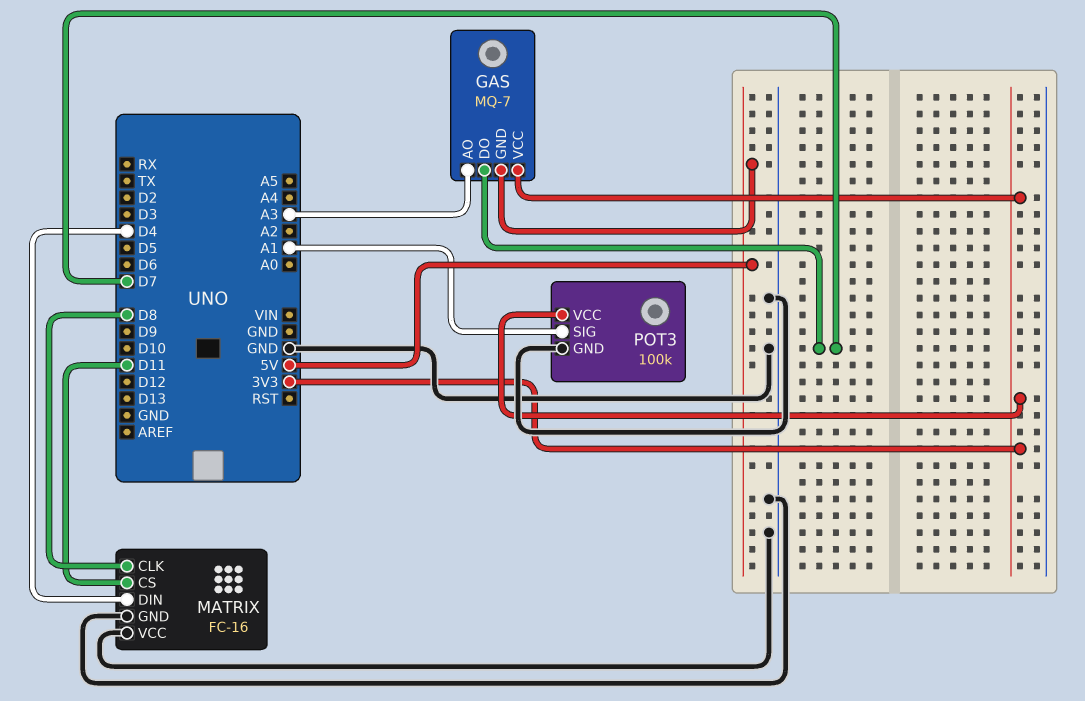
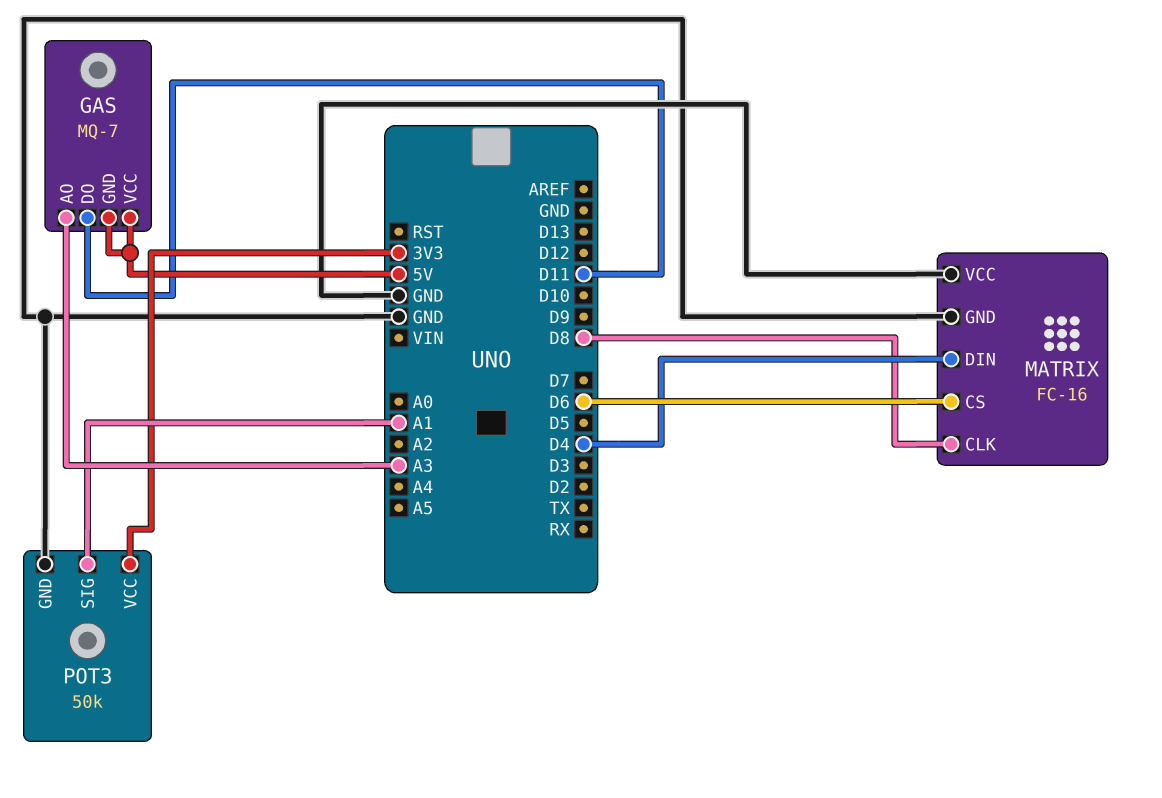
GAS pin DO: D7 -> D11
GAS pin VCC: 3V3 -> 5V
MATRIX pin CS: D11 -> D6
POT3: 100k -> 50k

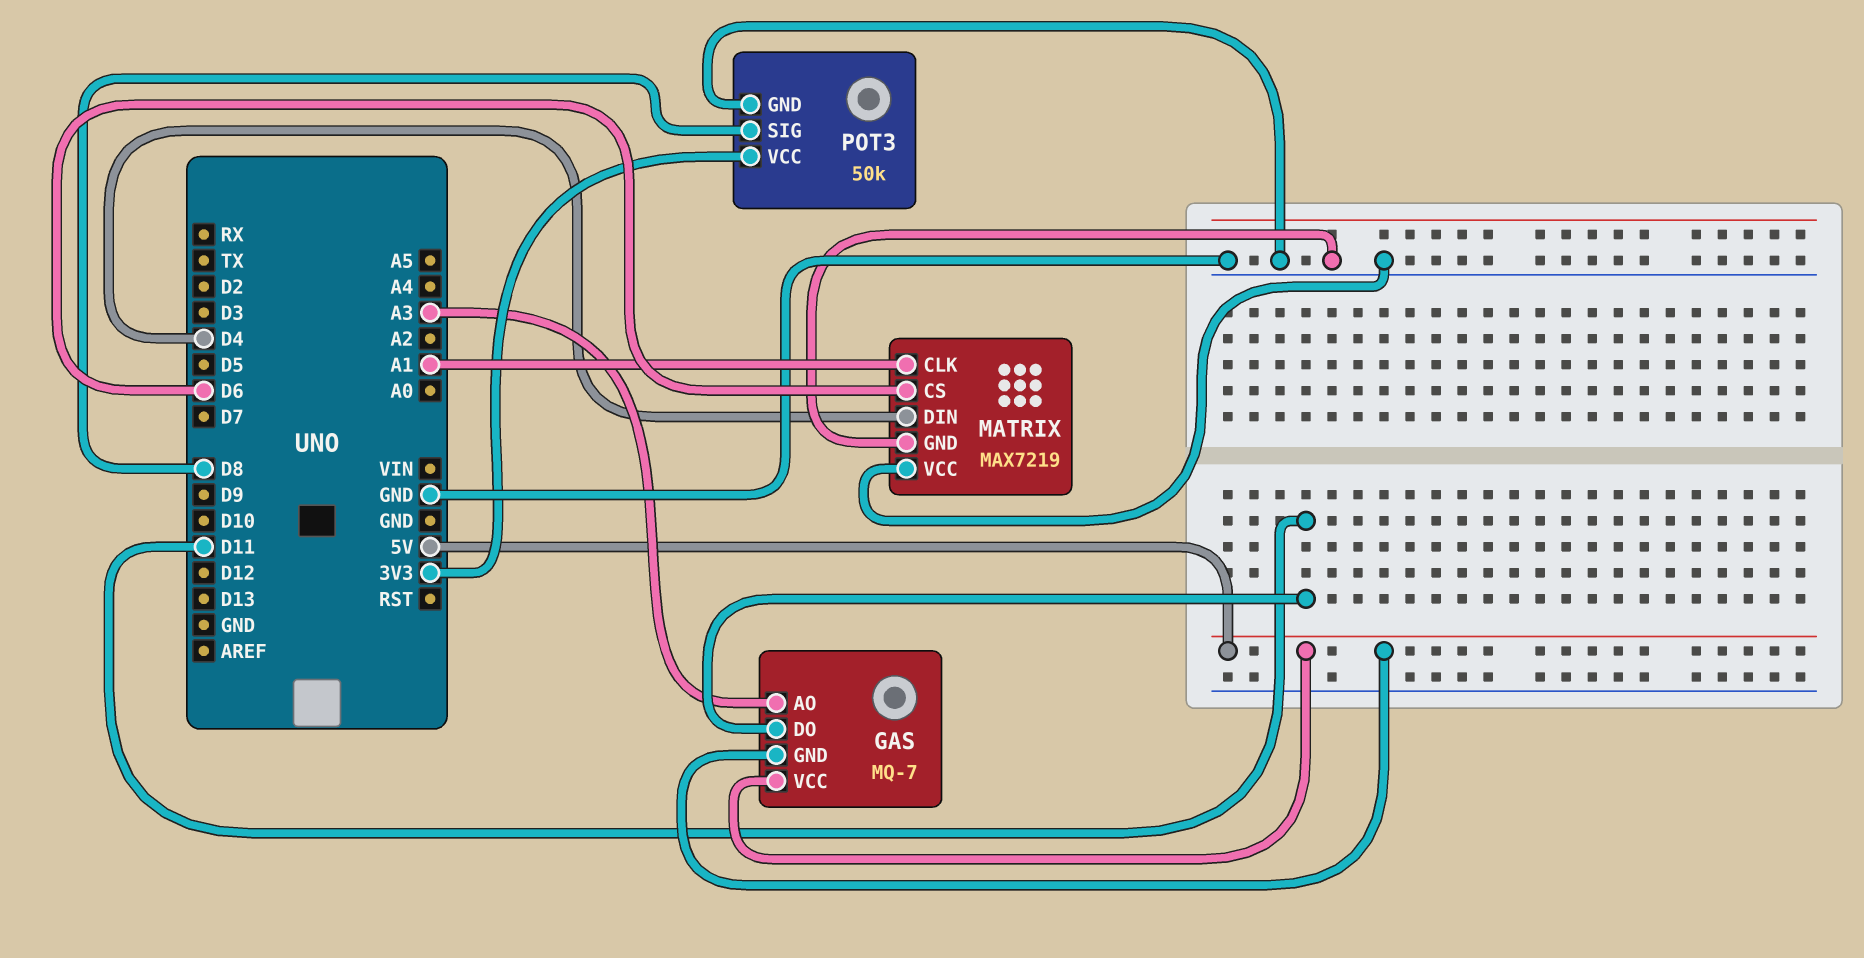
MATRIX: FC-16 -> MAX7219
MATRIX pin CLK: D8 -> A1
POT3 pin SIG: A1 -> D8

